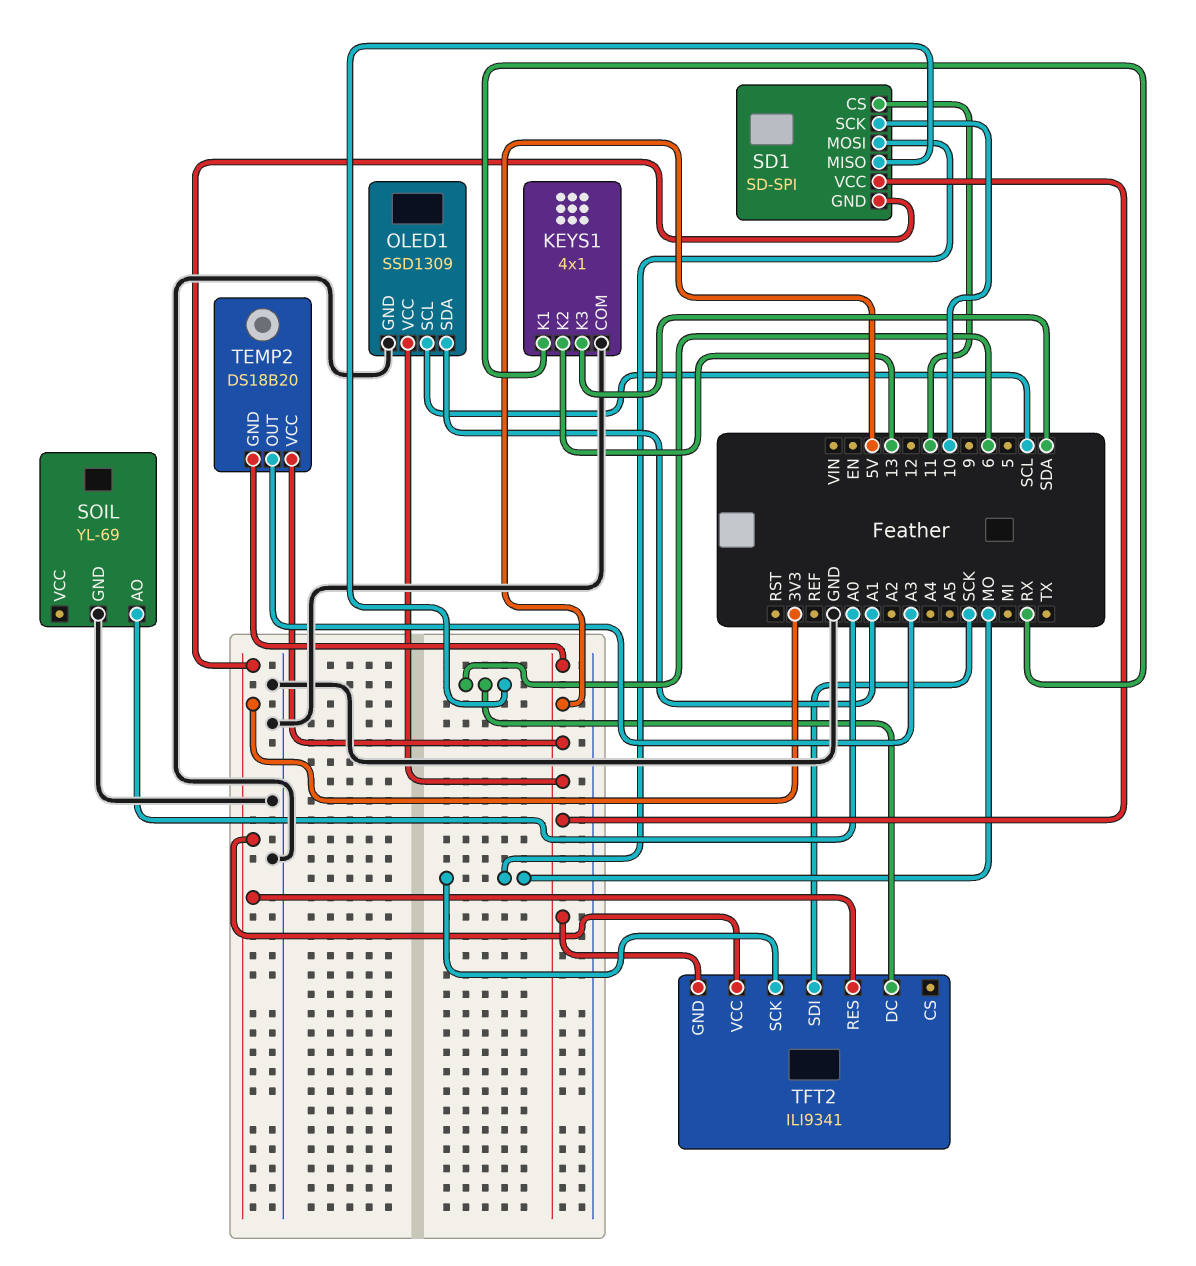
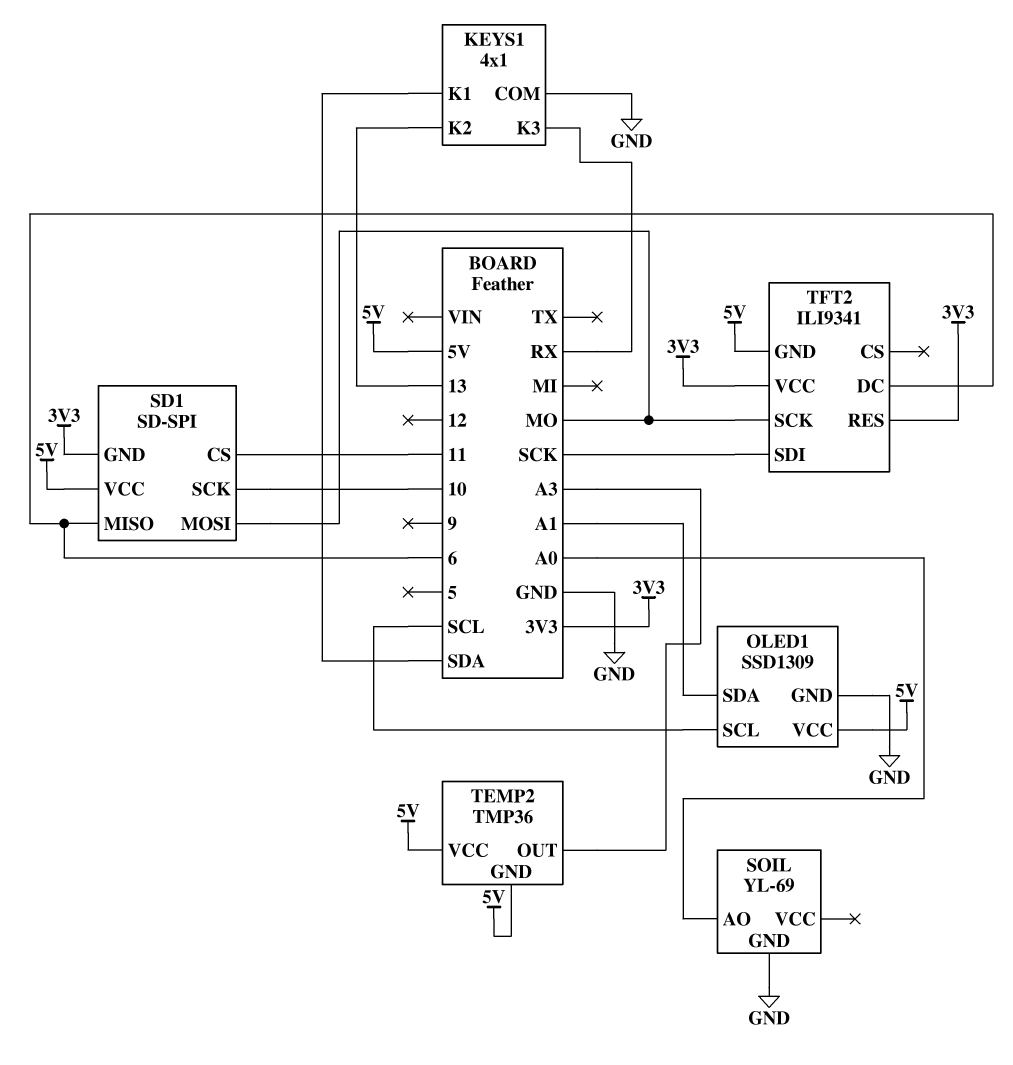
KEYS1 pin K1: RX -> SDA
KEYS1 pin K3: SDA -> RX
TEMP2: DS18B20 -> TMP36

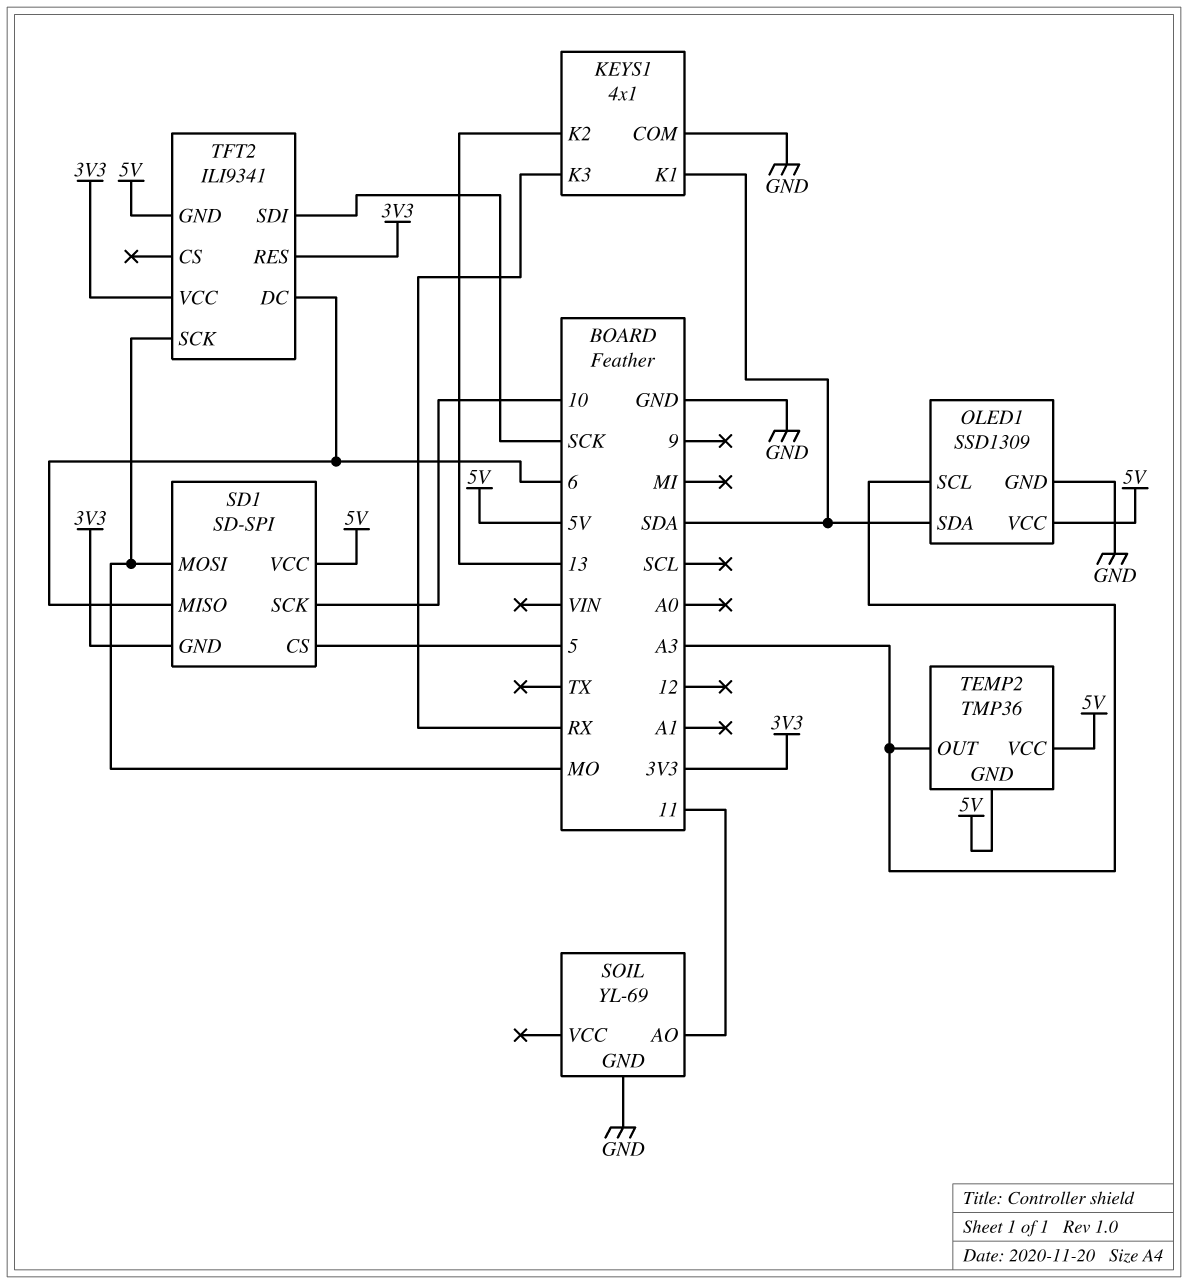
OLED1 pin SCL: SCL -> A3
OLED1 pin SDA: A1 -> SDA
SD1 pin CS: 11 -> 5
SOIL pin AO: A0 -> 11

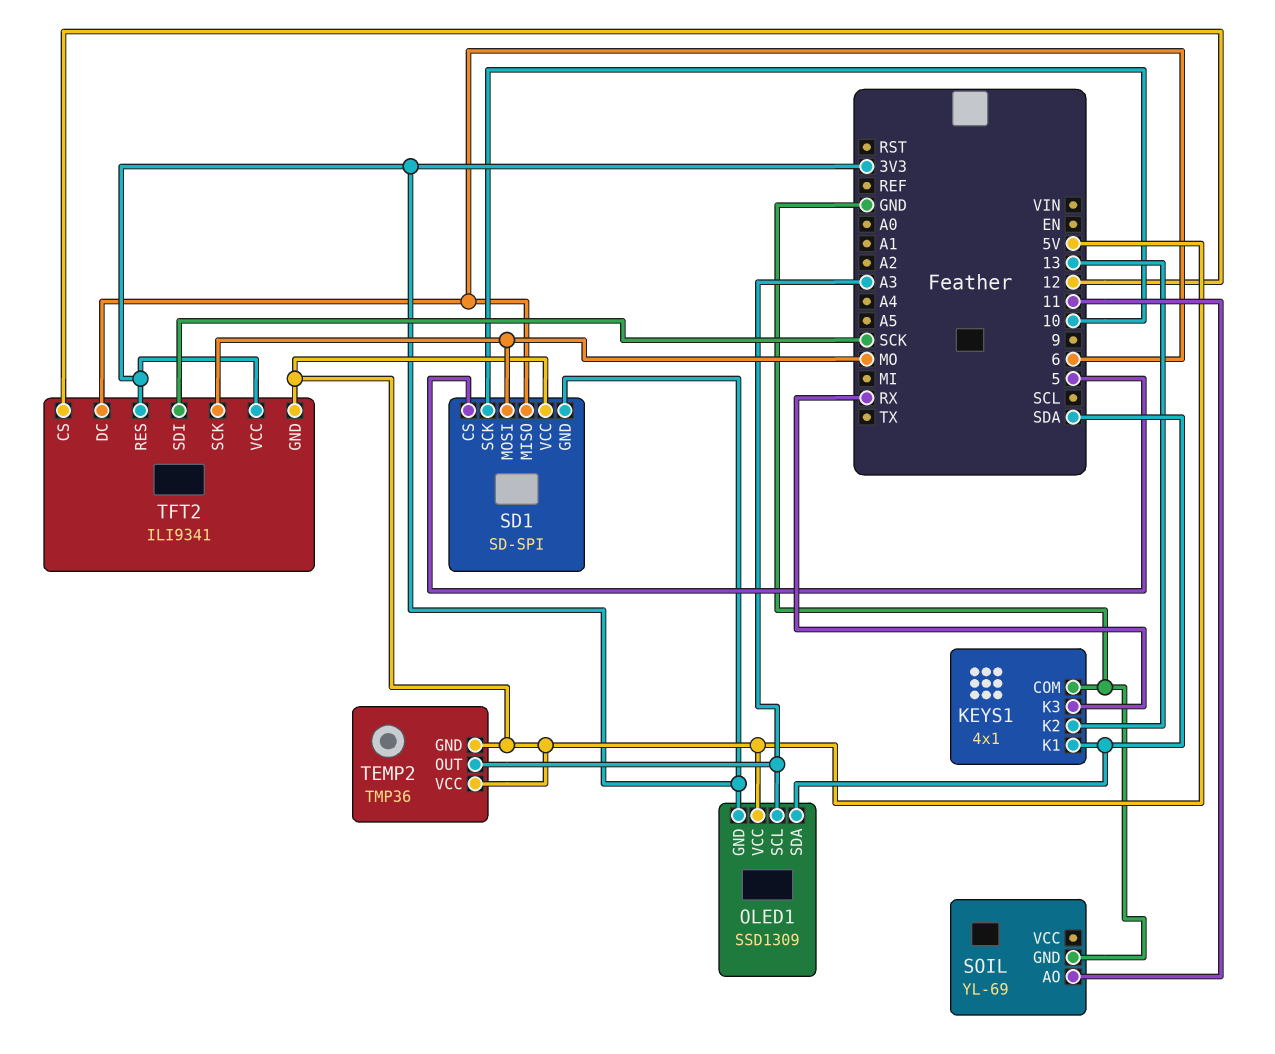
OLED1 pin GND: GND -> 3V3
TFT2 pin CS: none -> 12

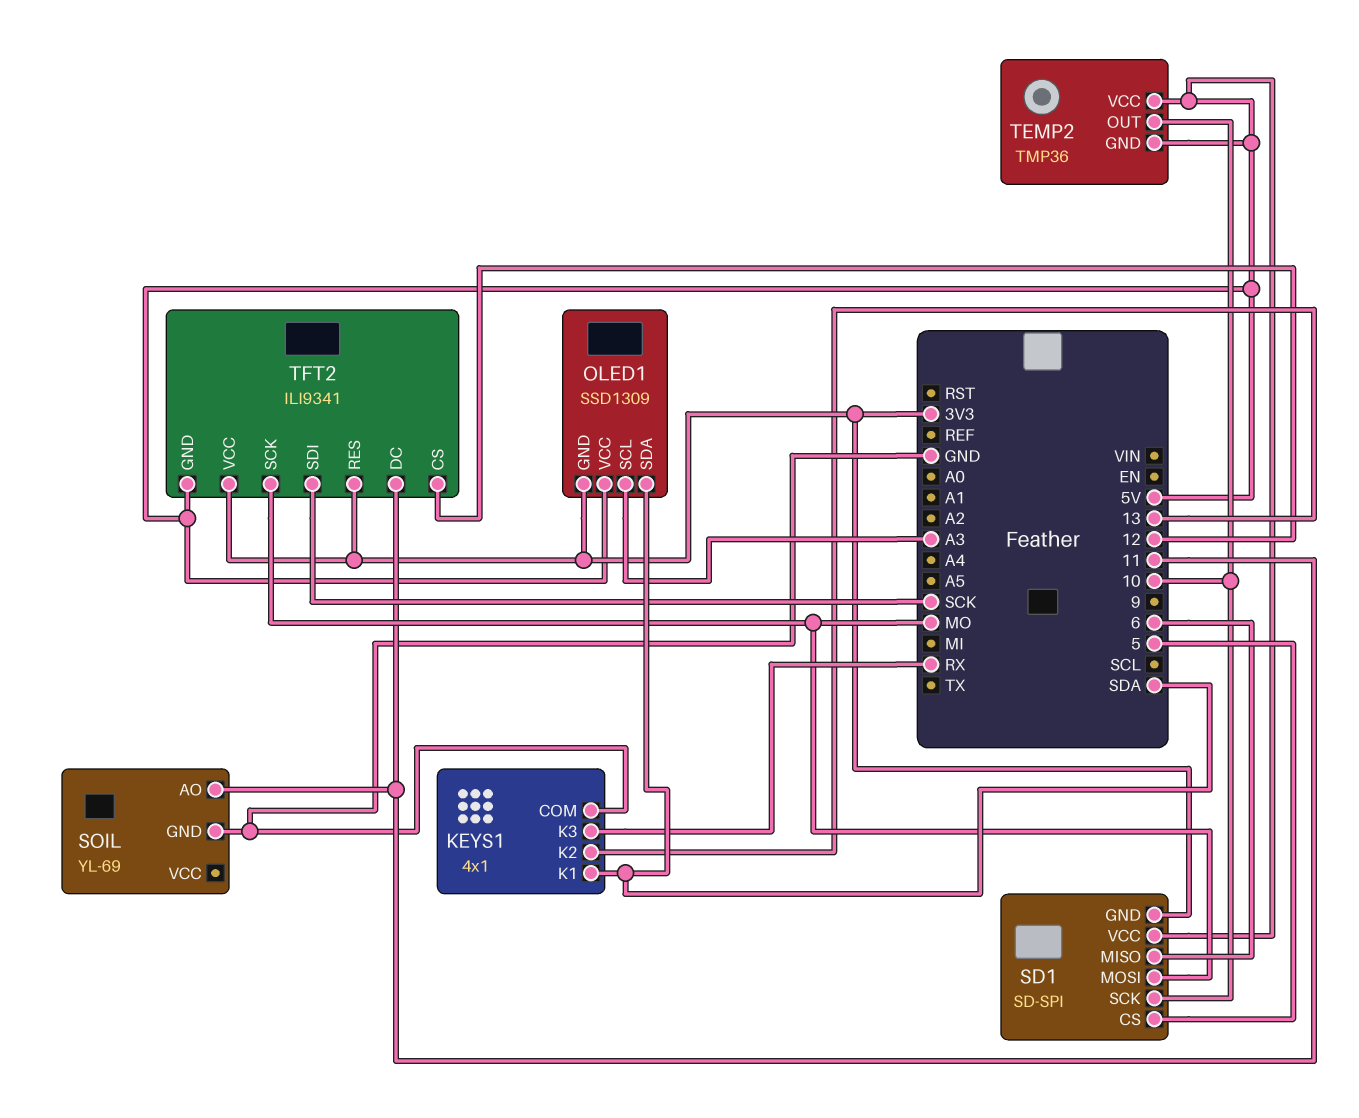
TEMP2 pin OUT: A3 -> 10
TFT2 pin DC: 6 -> 11

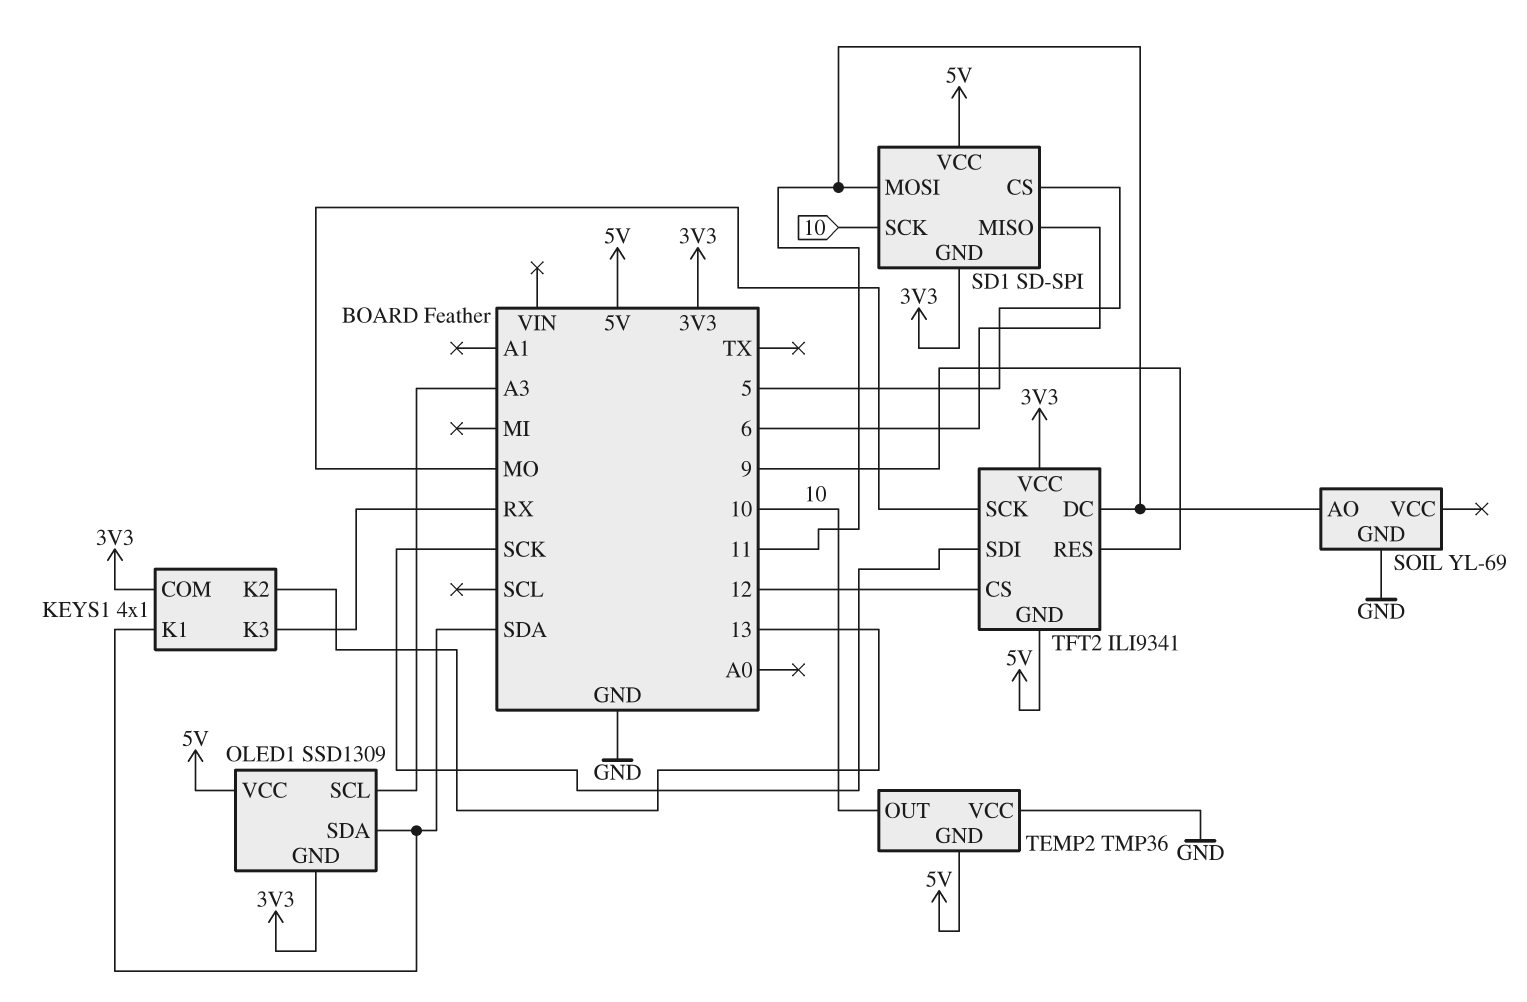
KEYS1 pin COM: GND -> 3V3
SD1 pin MOSI: MO -> 11
TEMP2 pin VCC: 5V -> GND
TFT2 pin RES: 3V3 -> 9

